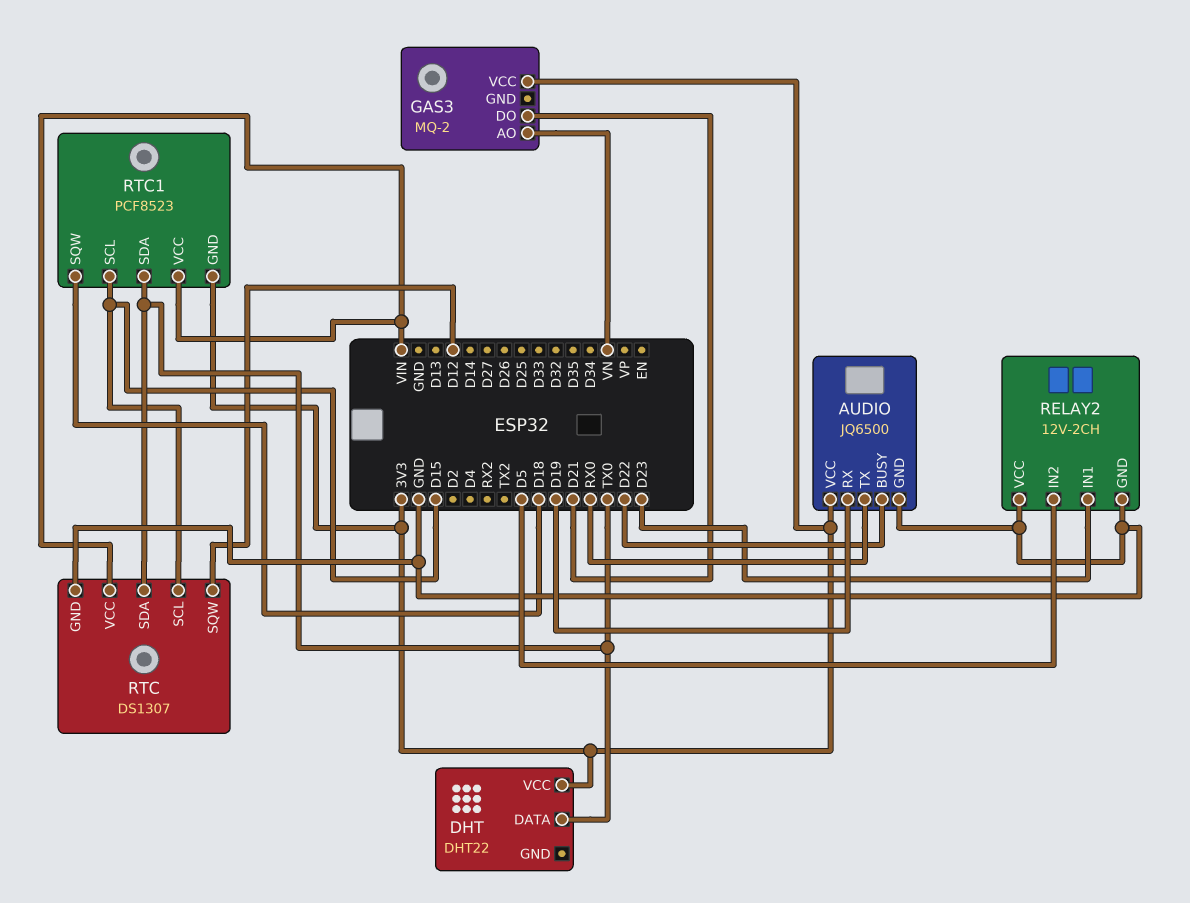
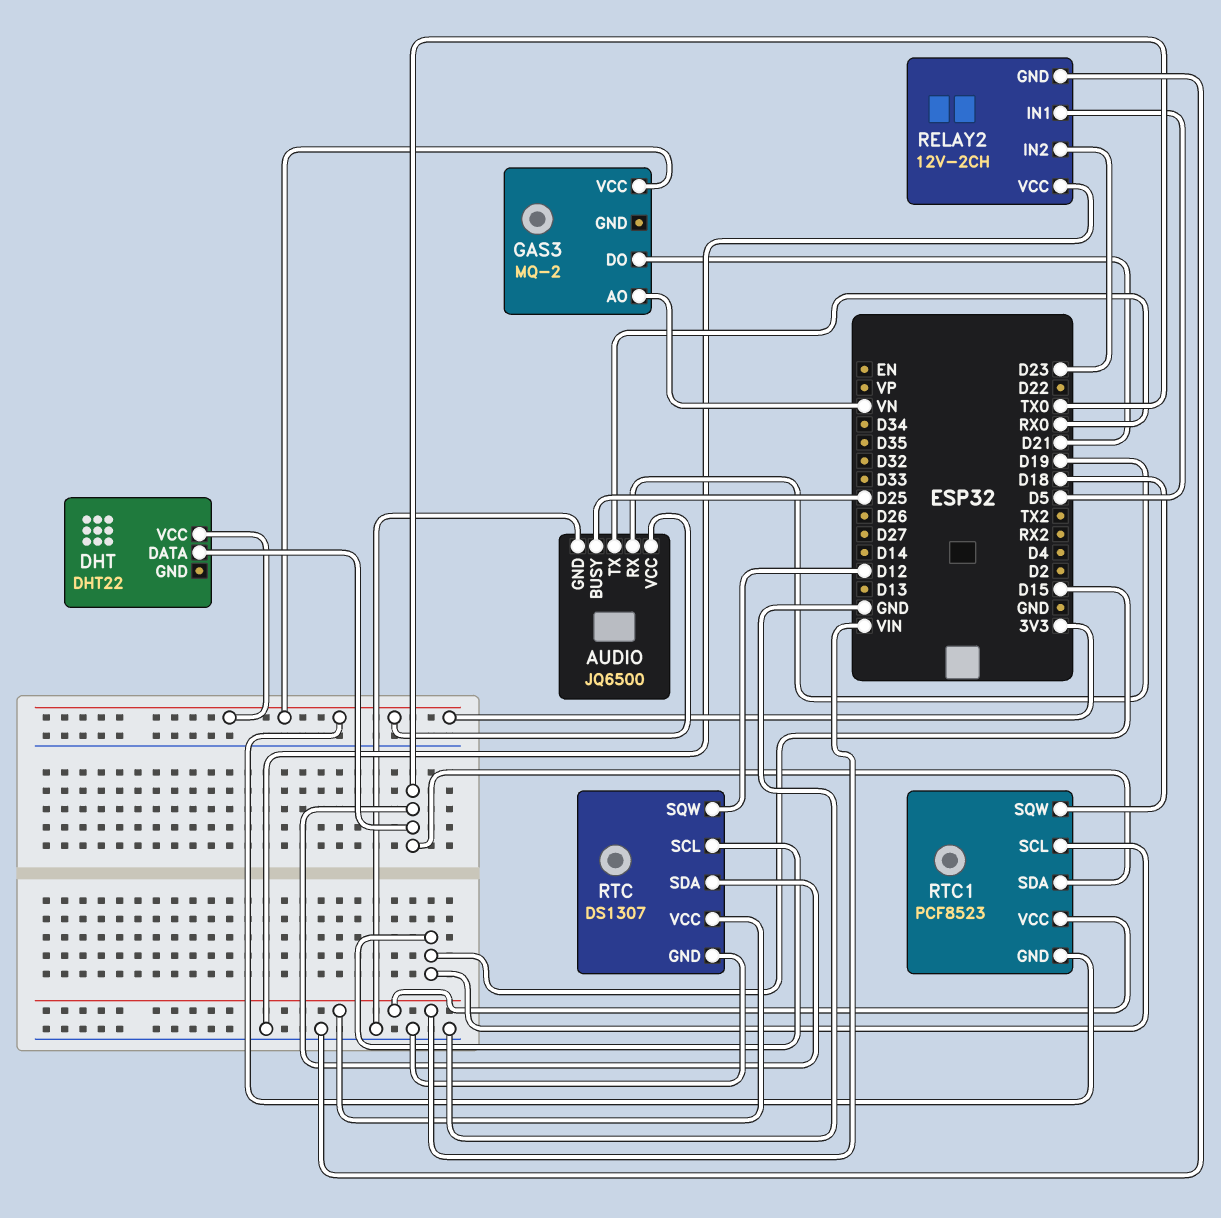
AUDIO pin BUSY: D22 -> D25
RELAY2 pin IN1: D23 -> D5
RELAY2 pin IN2: D5 -> D23

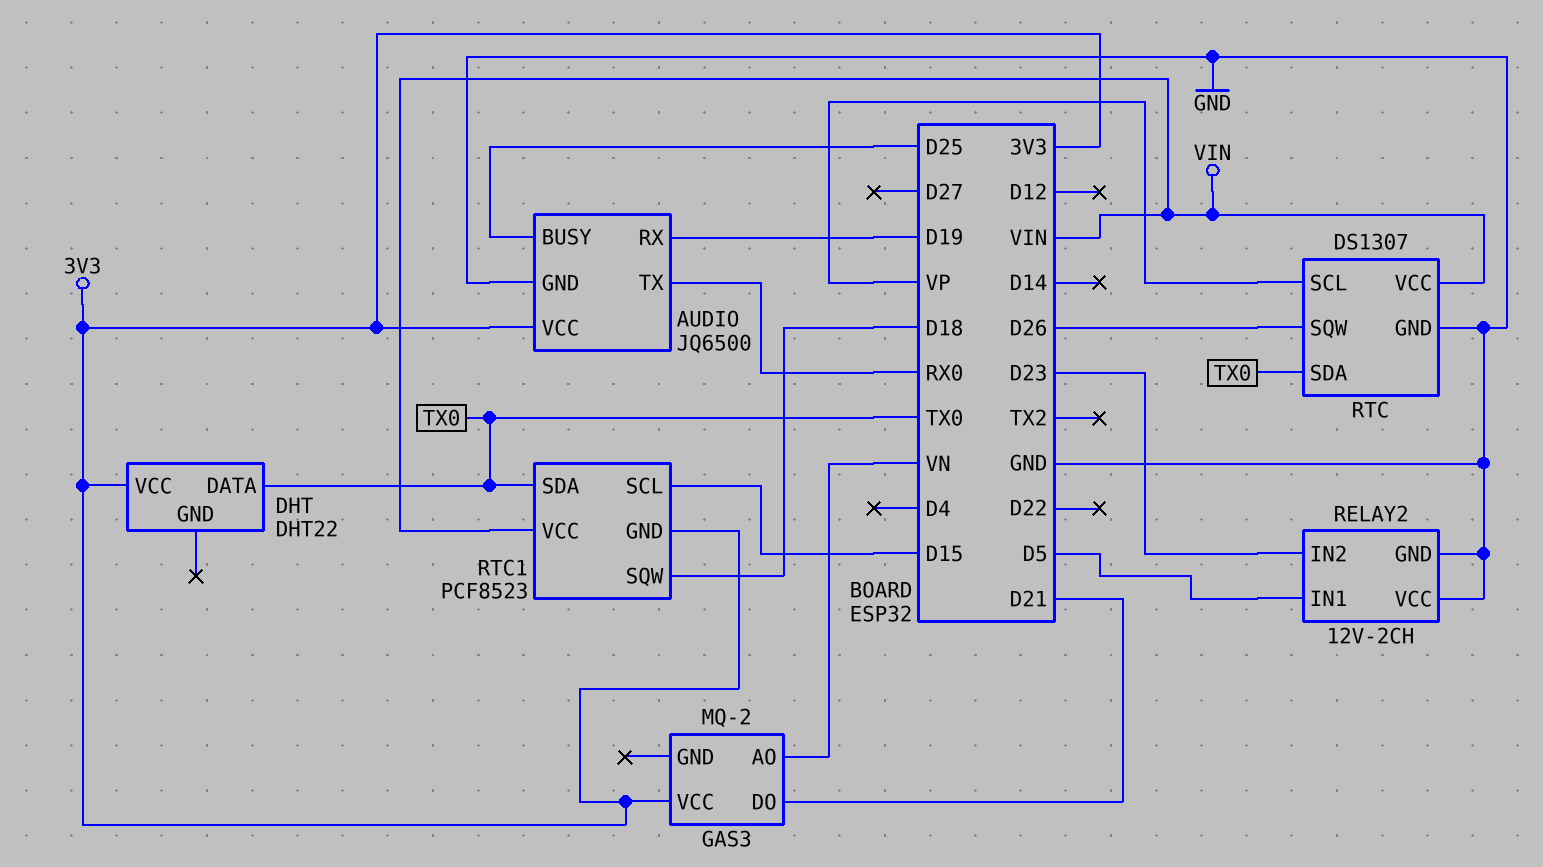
RTC pin SCL: D15 -> VP
RTC pin SQW: D12 -> D26

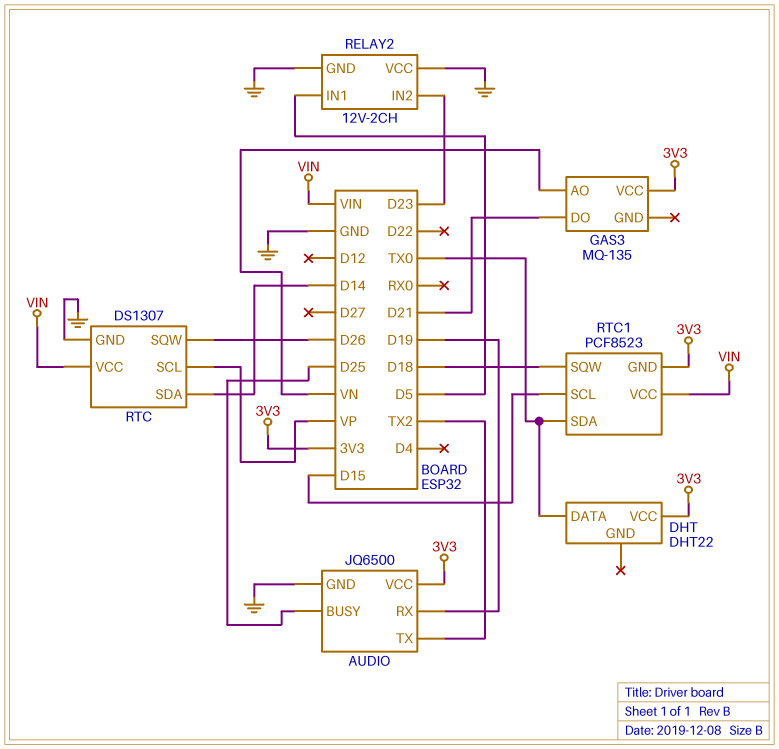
AUDIO pin TX: RX0 -> TX2
GAS3: MQ-2 -> MQ-135
RTC pin SDA: TX0 -> D14

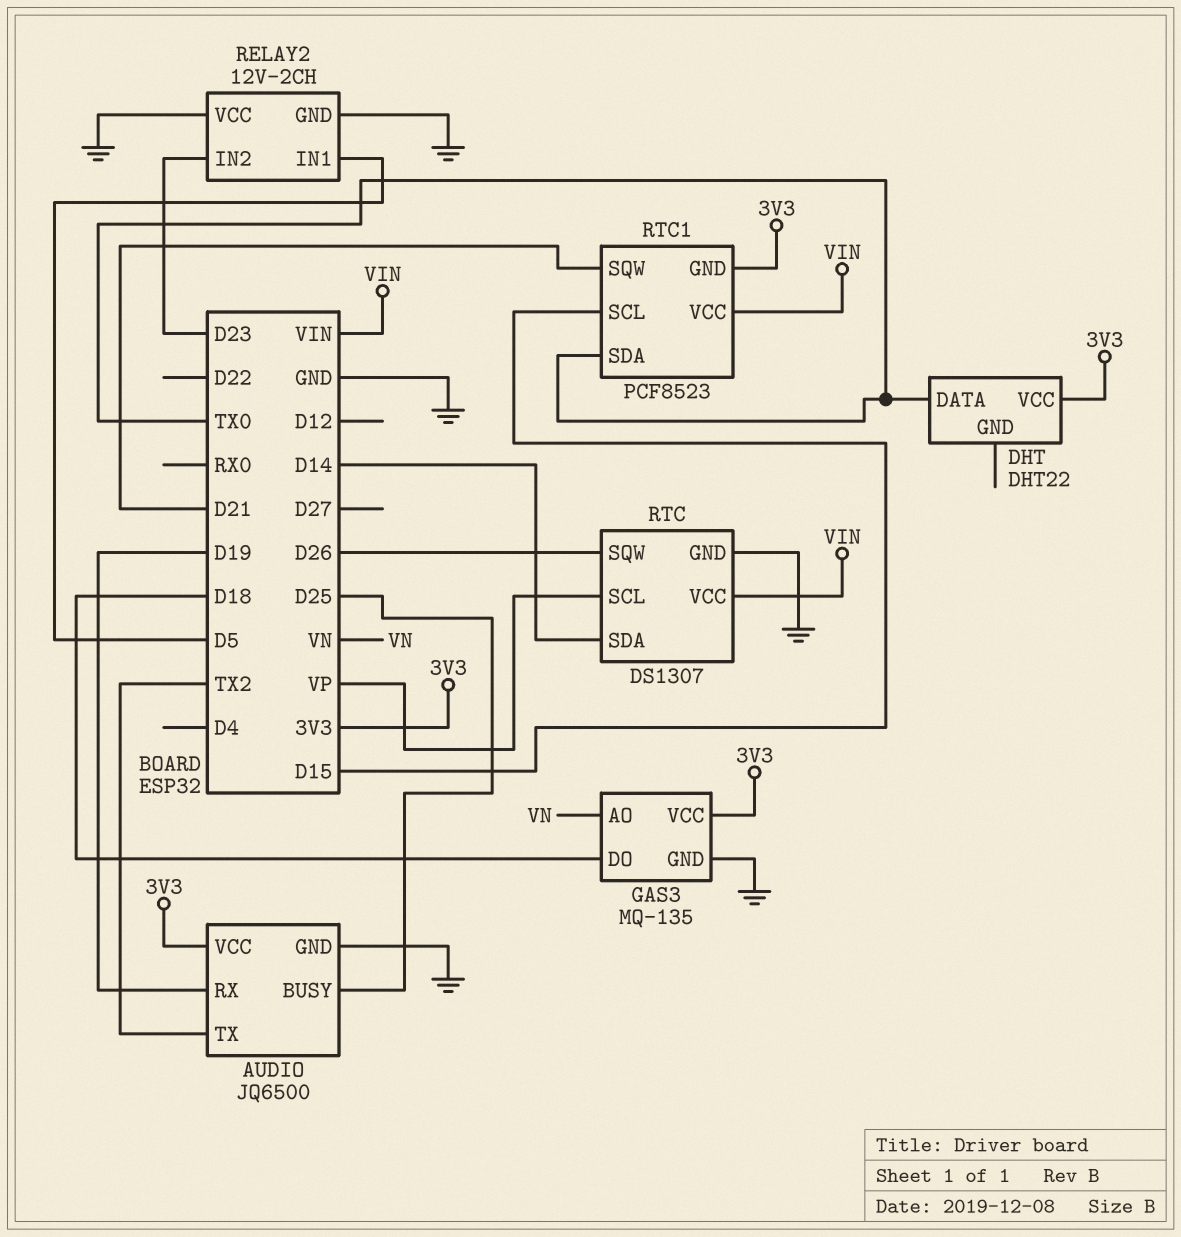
GAS3 pin DO: D21 -> D18
GAS3 pin GND: none -> GND
RTC1 pin SQW: D18 -> D21

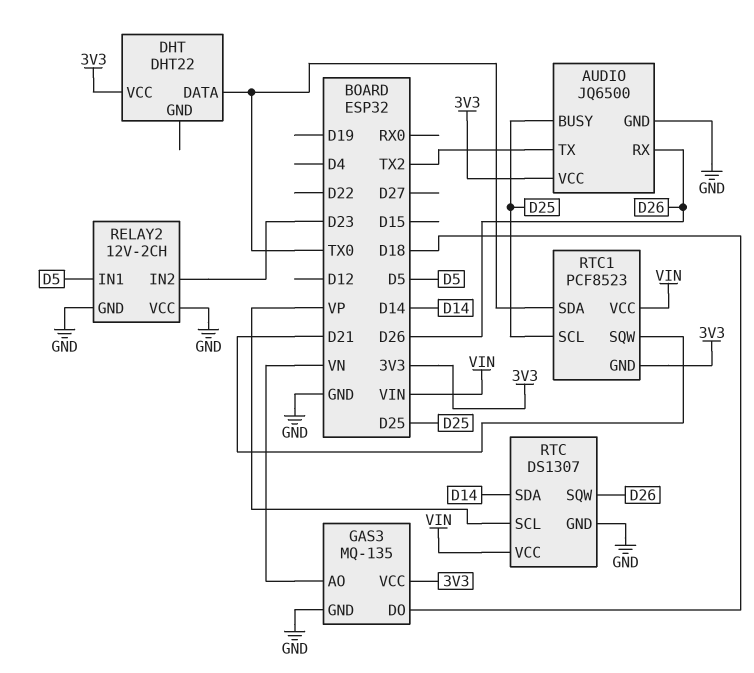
AUDIO pin RX: D19 -> D26
RTC1 pin SCL: D15 -> D25

